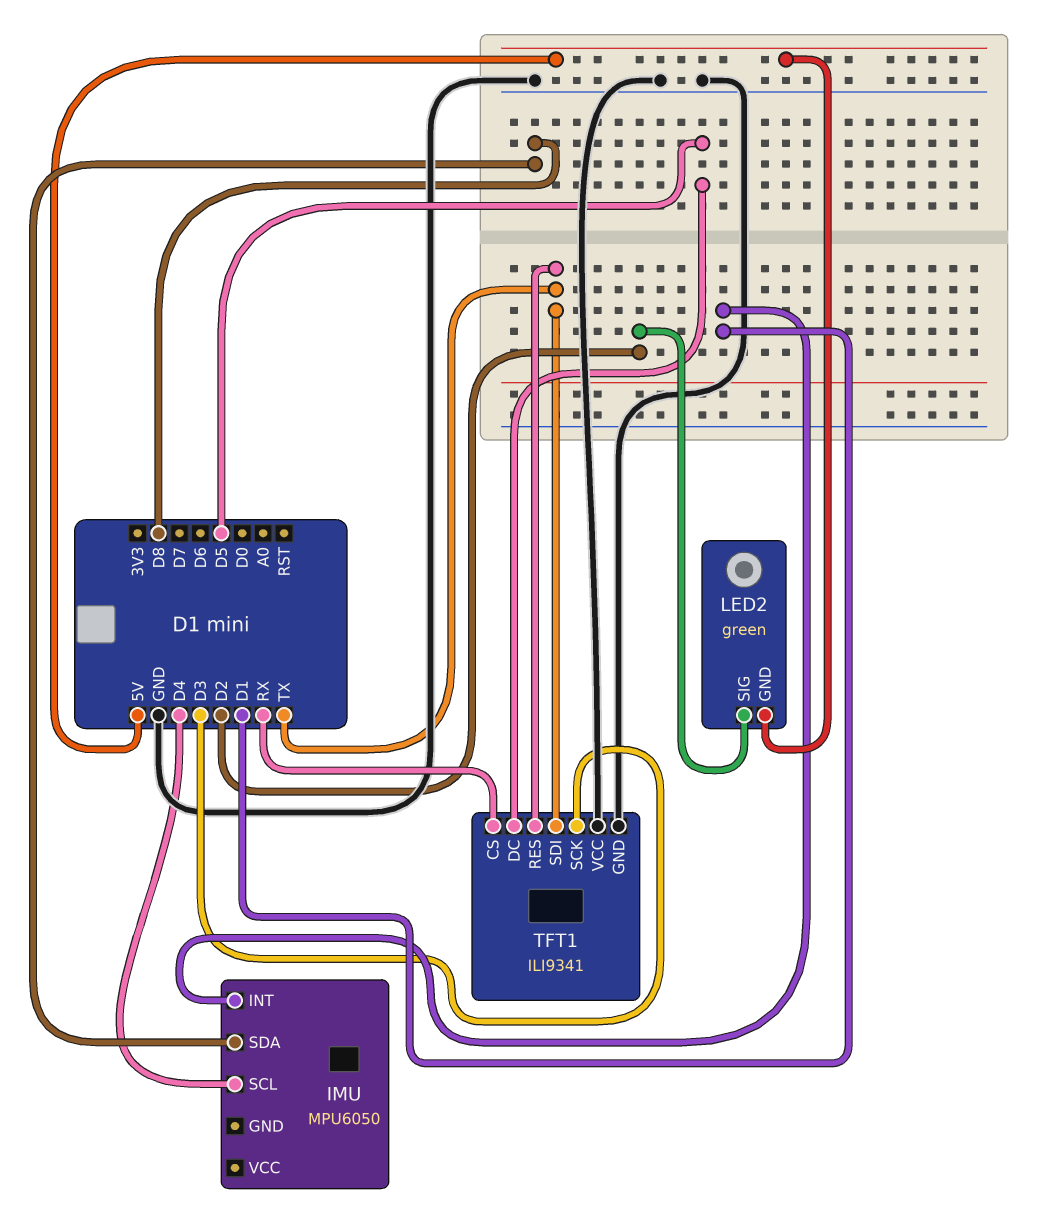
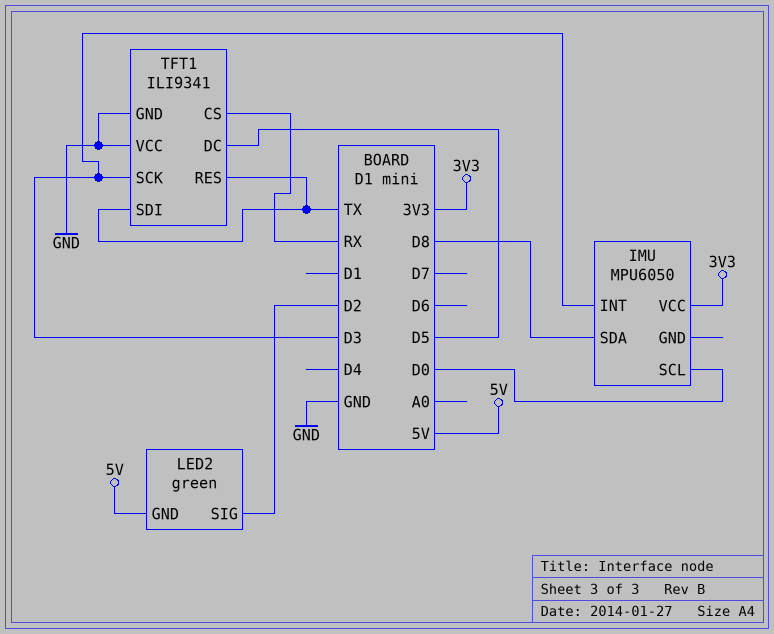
IMU pin INT: D1 -> D3
IMU pin SCL: D4 -> D0
IMU pin VCC: none -> 3V3

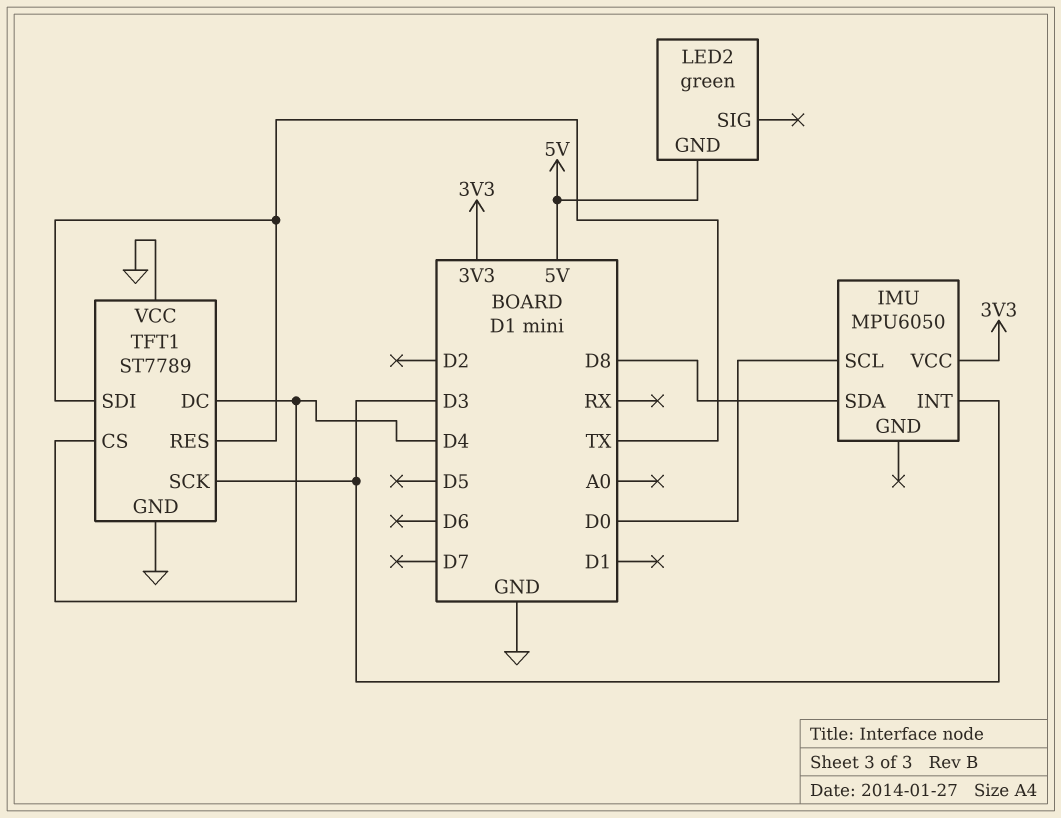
LED2 pin SIG: D2 -> none
TFT1: ILI9341 -> ST7789
TFT1 pin CS: RX -> D4
TFT1 pin DC: D5 -> D4

